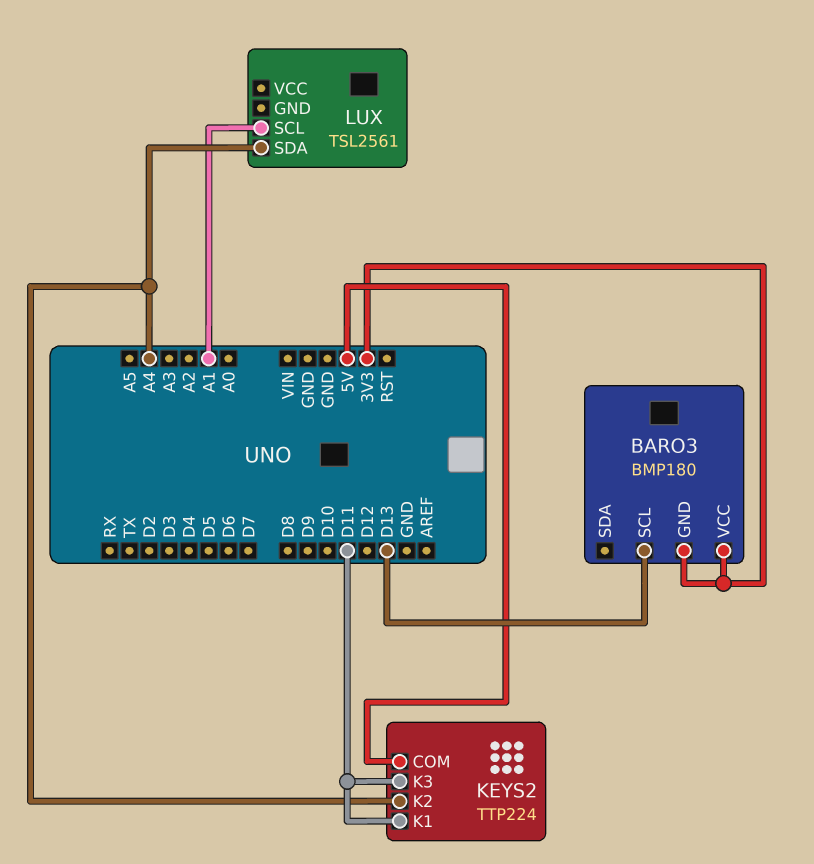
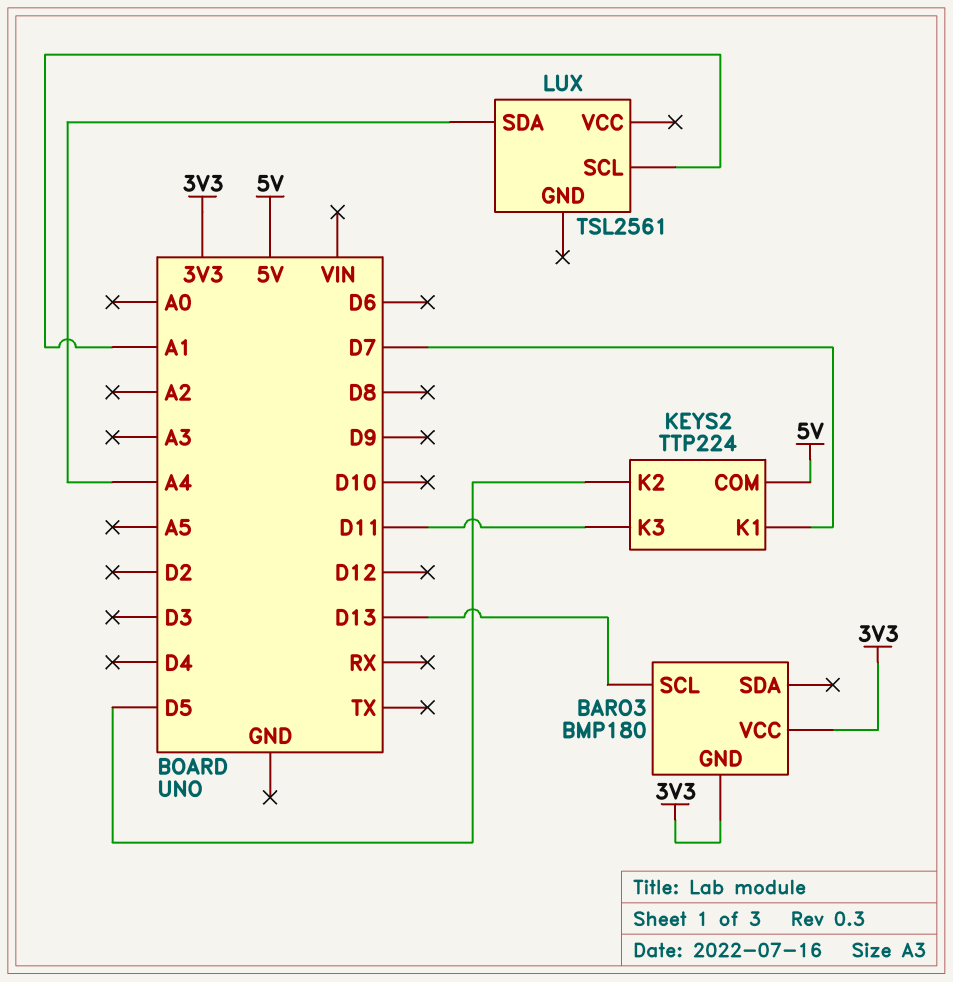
KEYS2 pin K1: D11 -> D7
KEYS2 pin K2: A4 -> D5

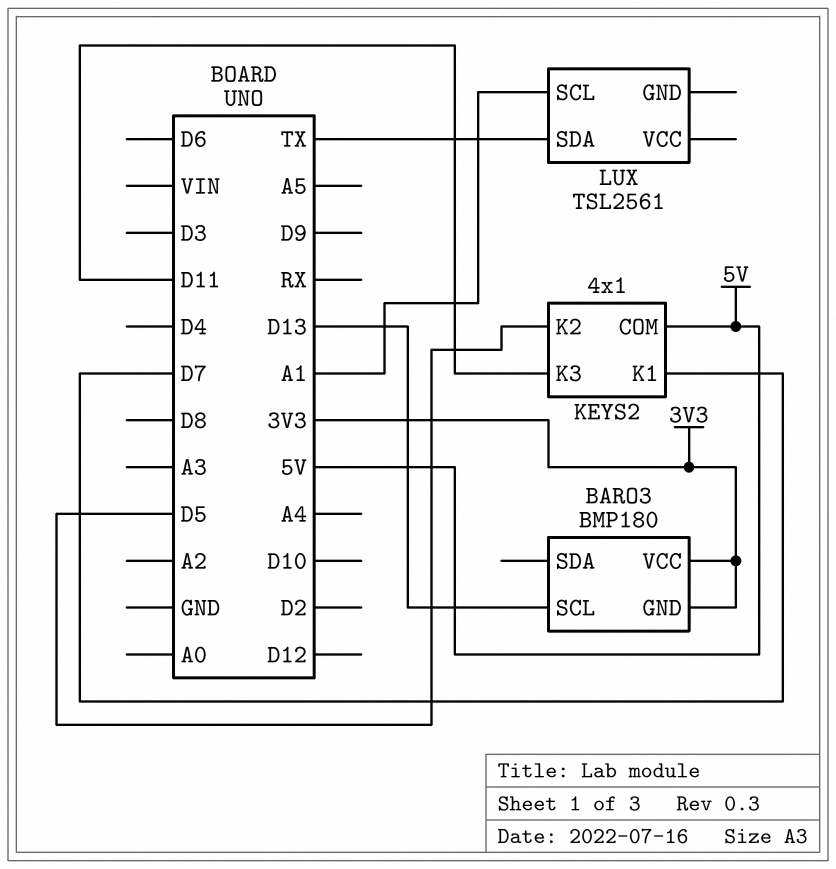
KEYS2: TTP224 -> 4x1
LUX pin SDA: A4 -> TX

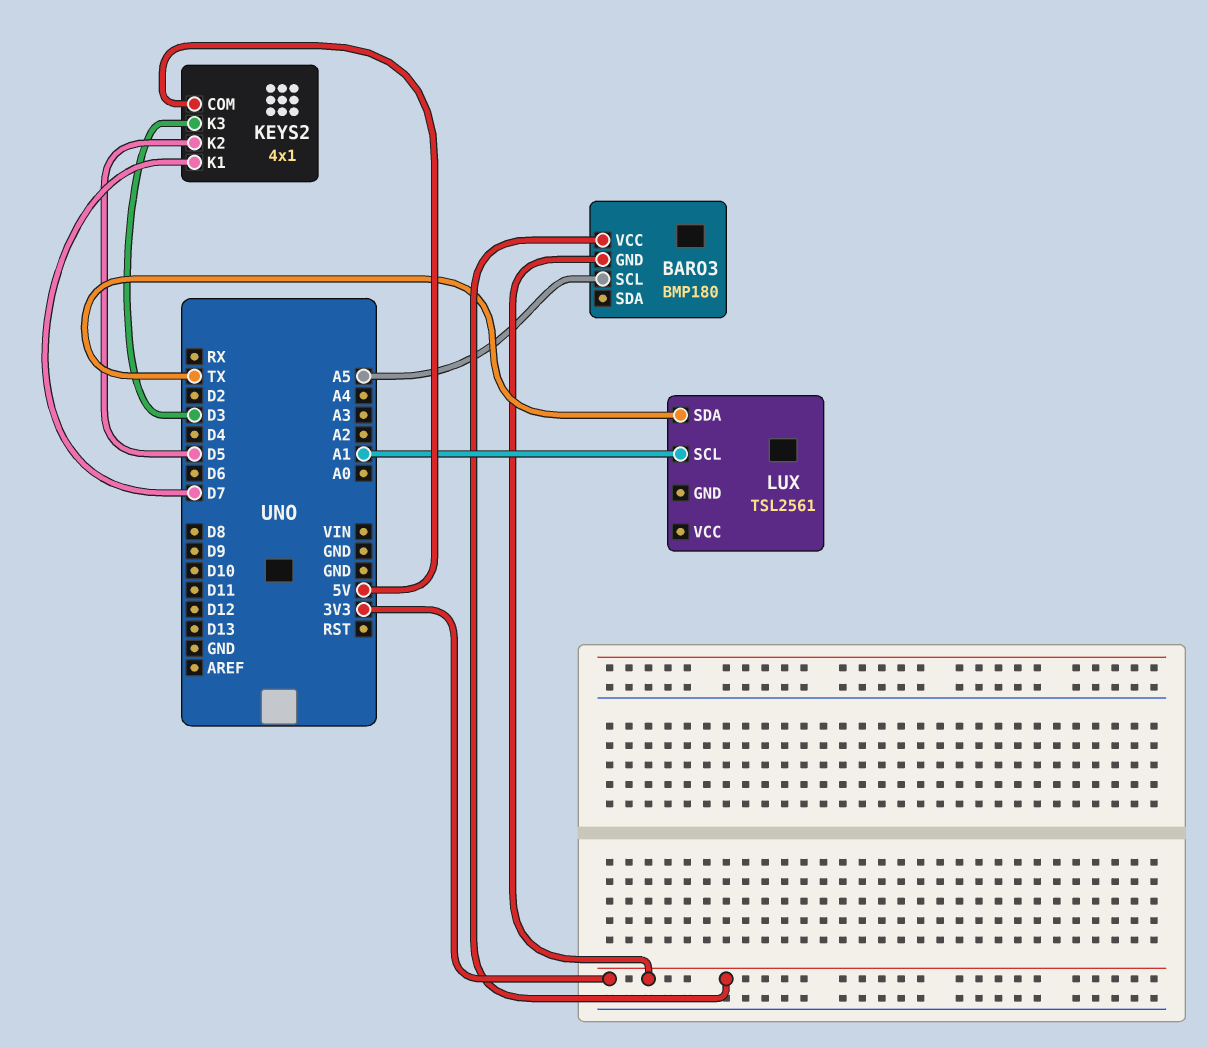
BARO3 pin SCL: D13 -> A5
KEYS2 pin K3: D11 -> D3

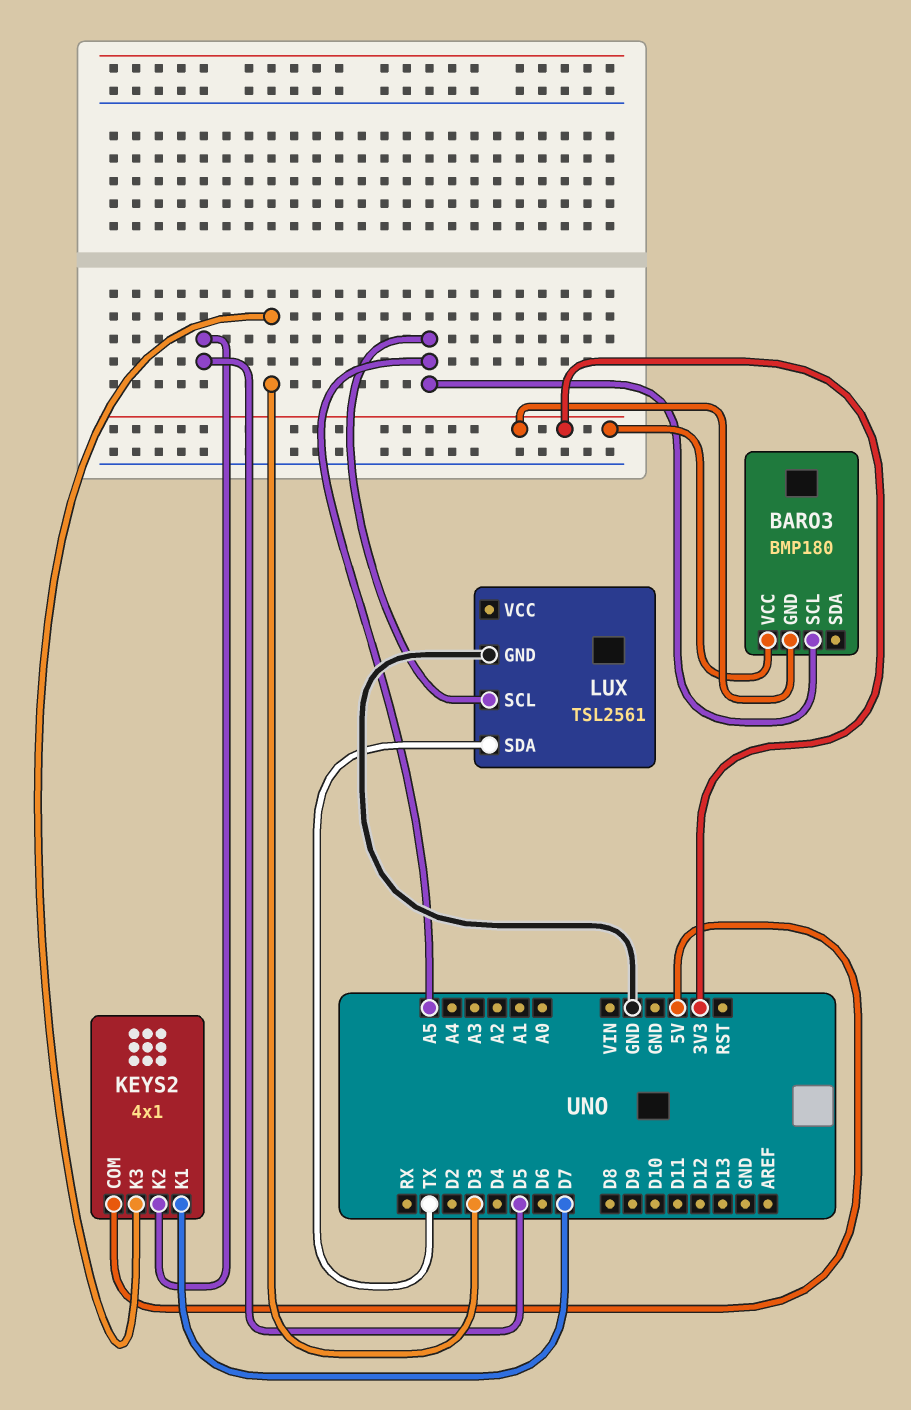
LUX pin GND: none -> GND
LUX pin SCL: A1 -> A5

